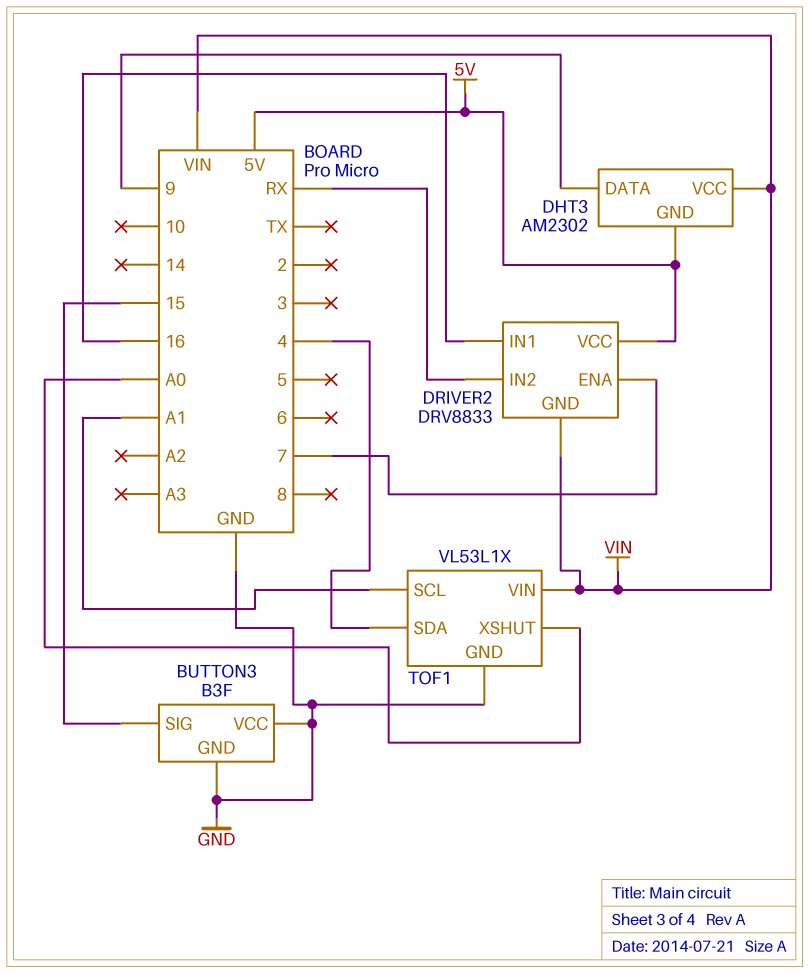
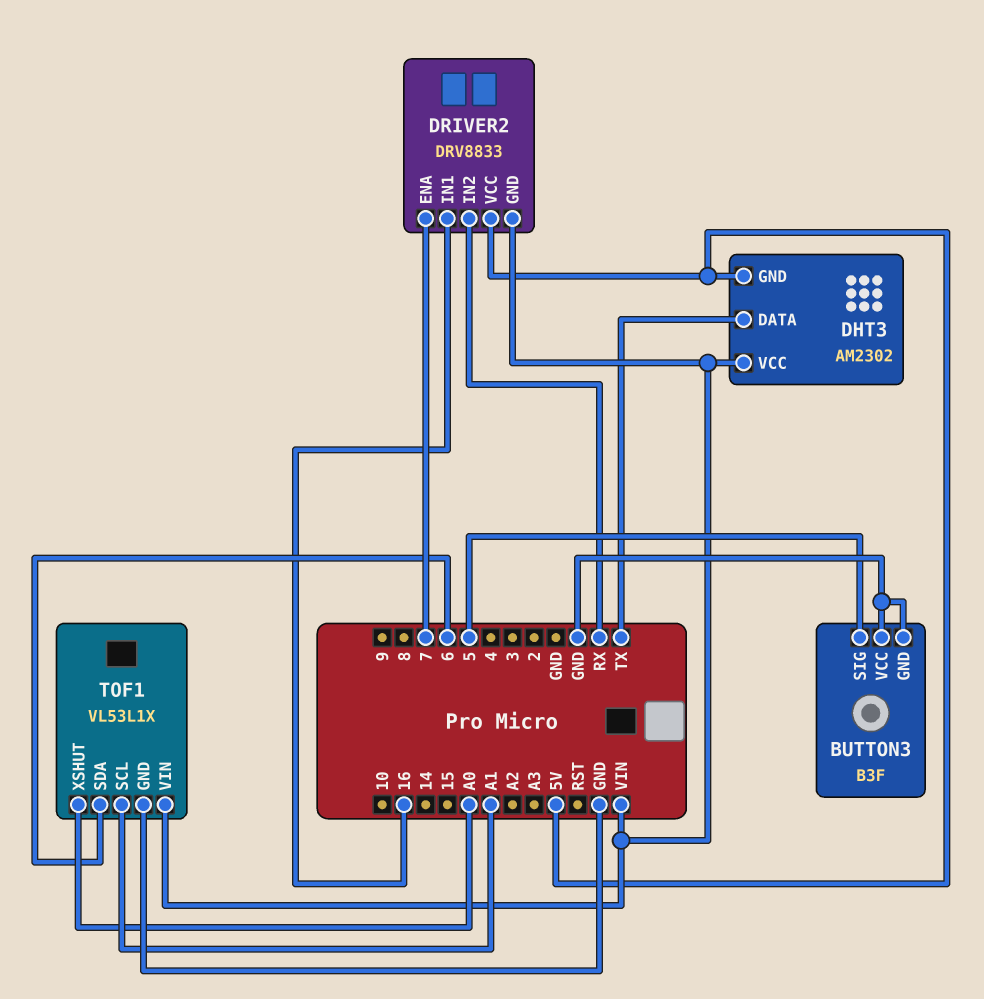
BUTTON3 pin SIG: 15 -> 5
DHT3 pin DATA: 9 -> TX
TOF1 pin SDA: 4 -> 6

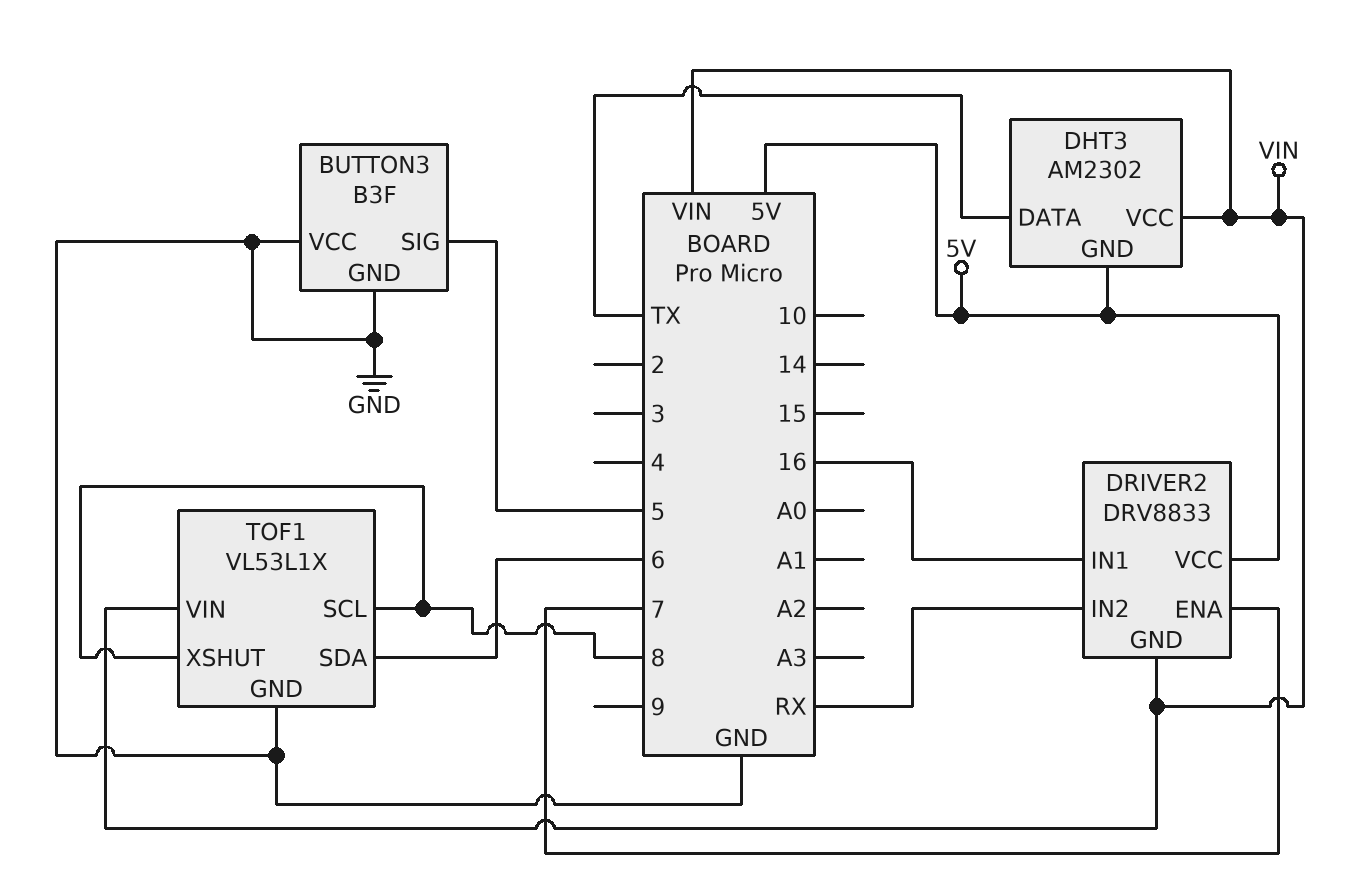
TOF1 pin SCL: A1 -> 8
TOF1 pin XSHUT: A0 -> 8

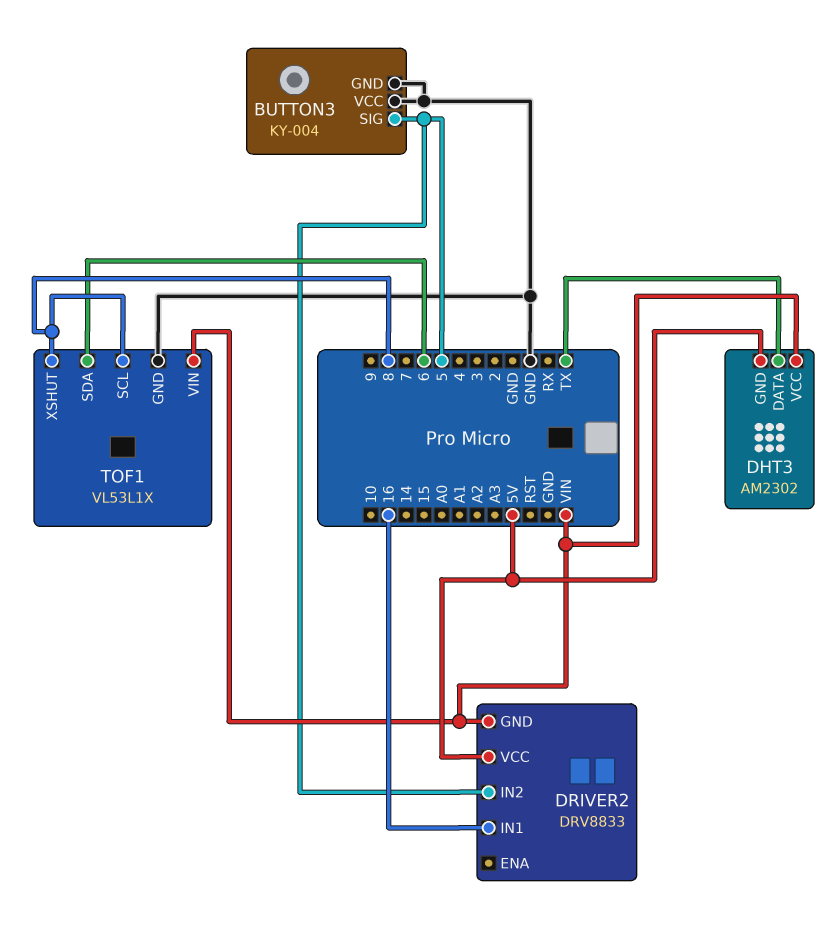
BUTTON3: B3F -> KY-004
DRIVER2 pin ENA: 7 -> none
DRIVER2 pin IN2: RX -> 5

